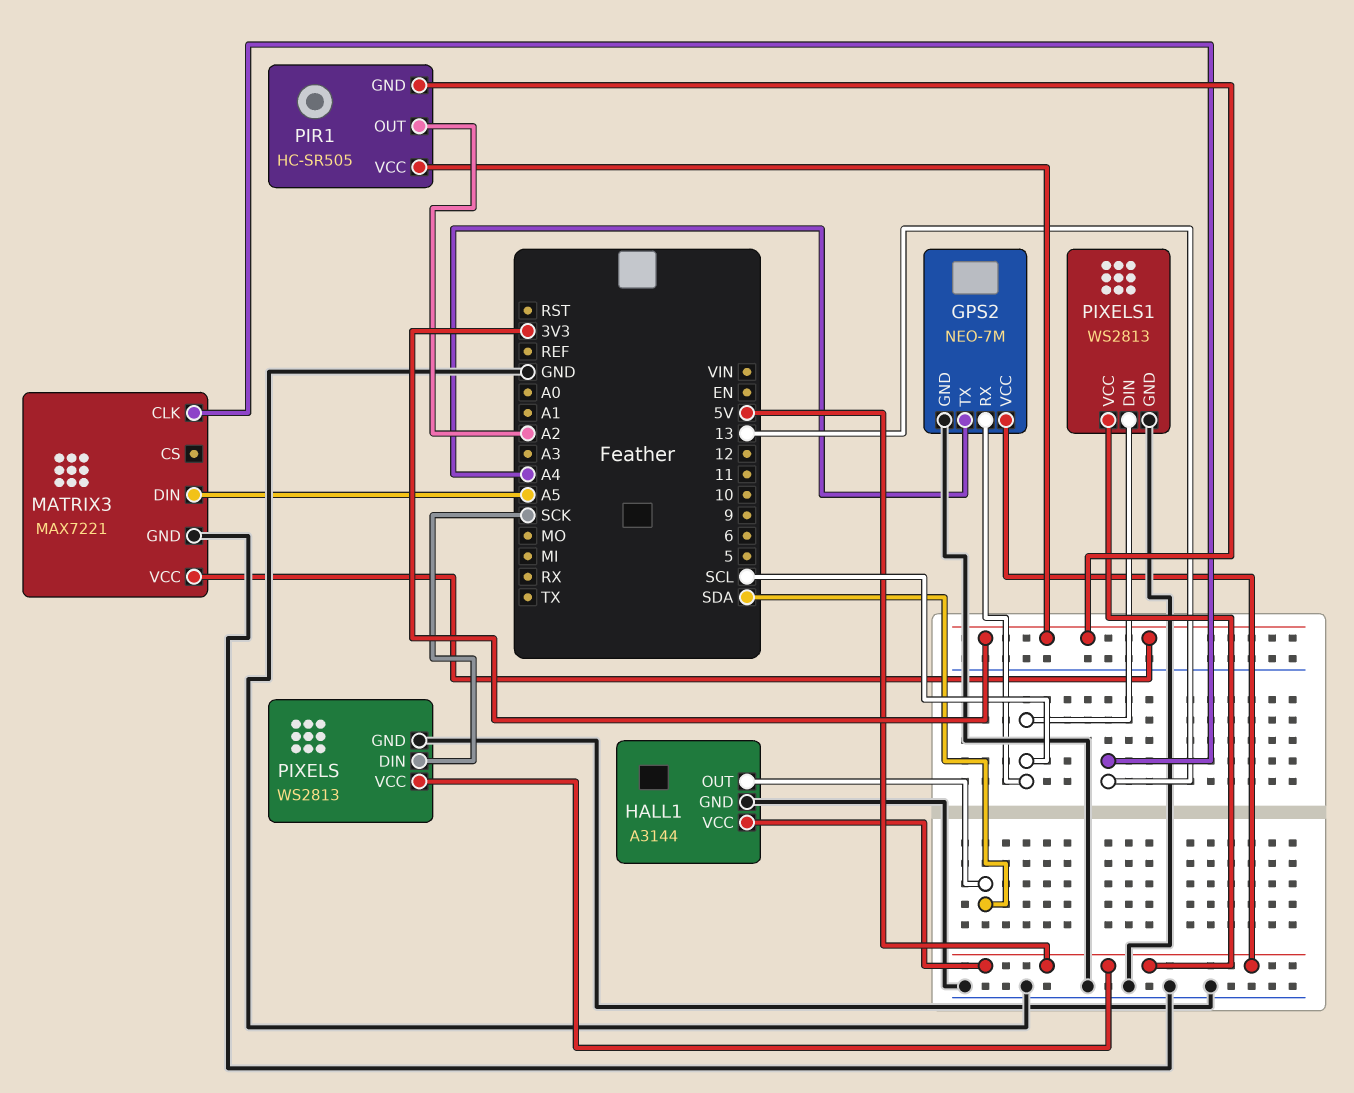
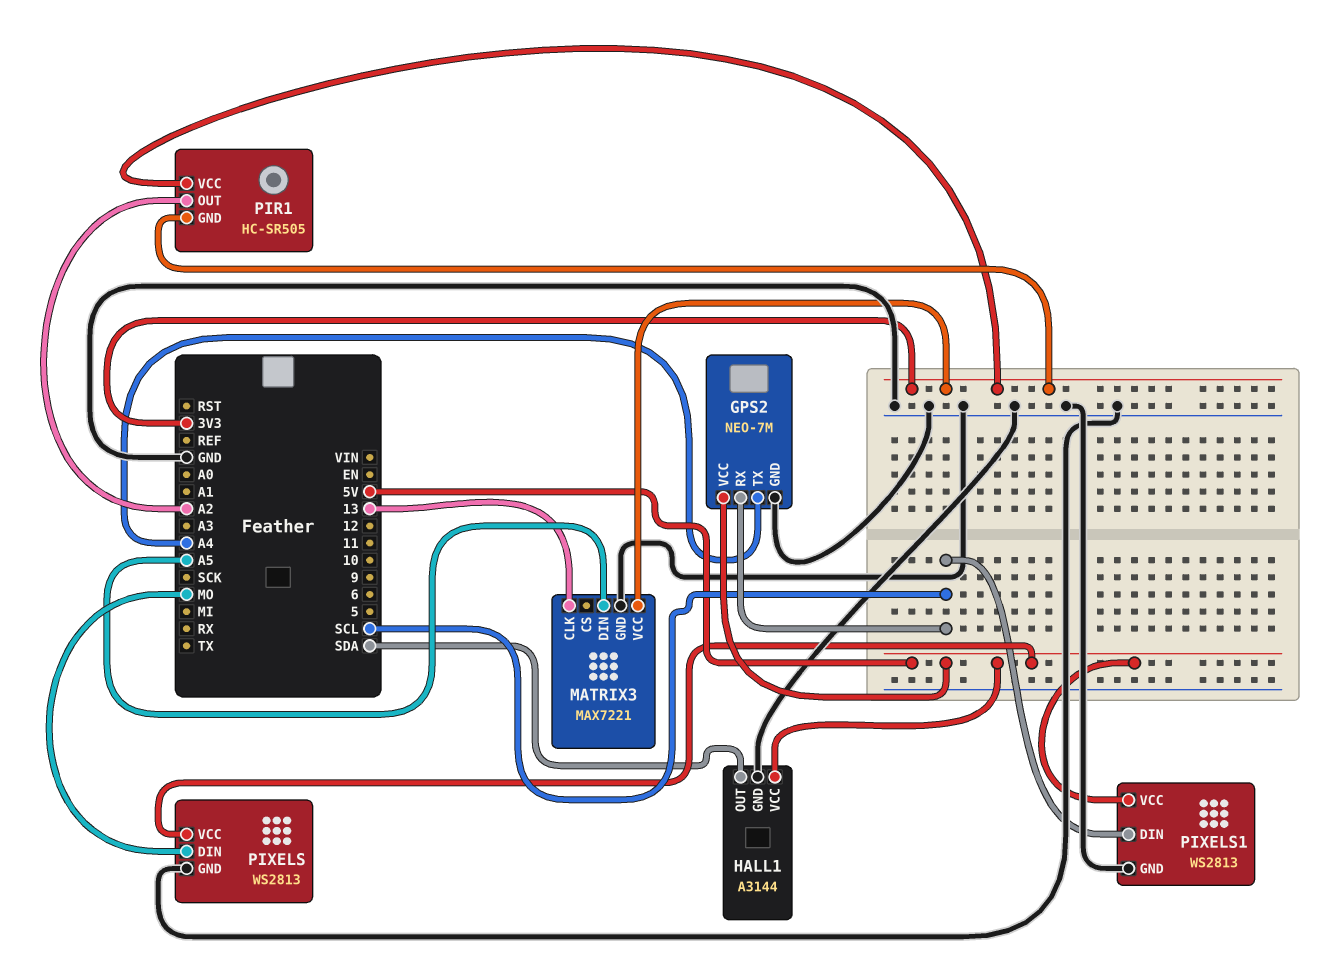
PIXELS pin DIN: SCK -> MO

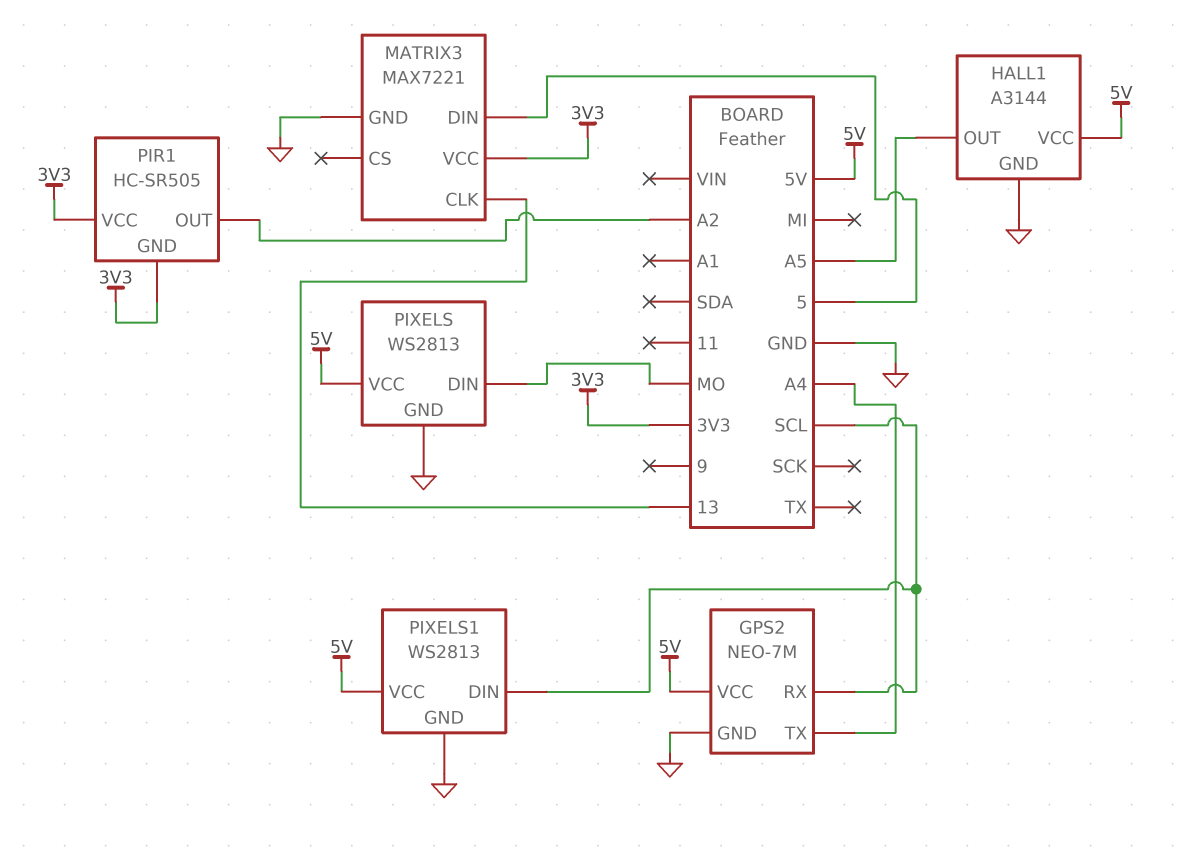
HALL1 pin OUT: SDA -> A5
MATRIX3 pin DIN: A5 -> 5

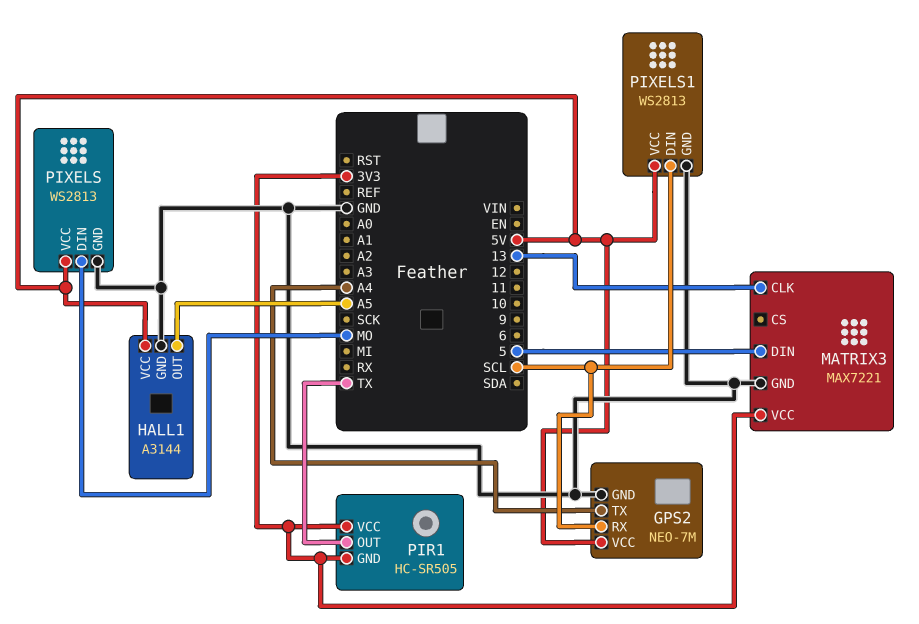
PIR1 pin OUT: A2 -> TX

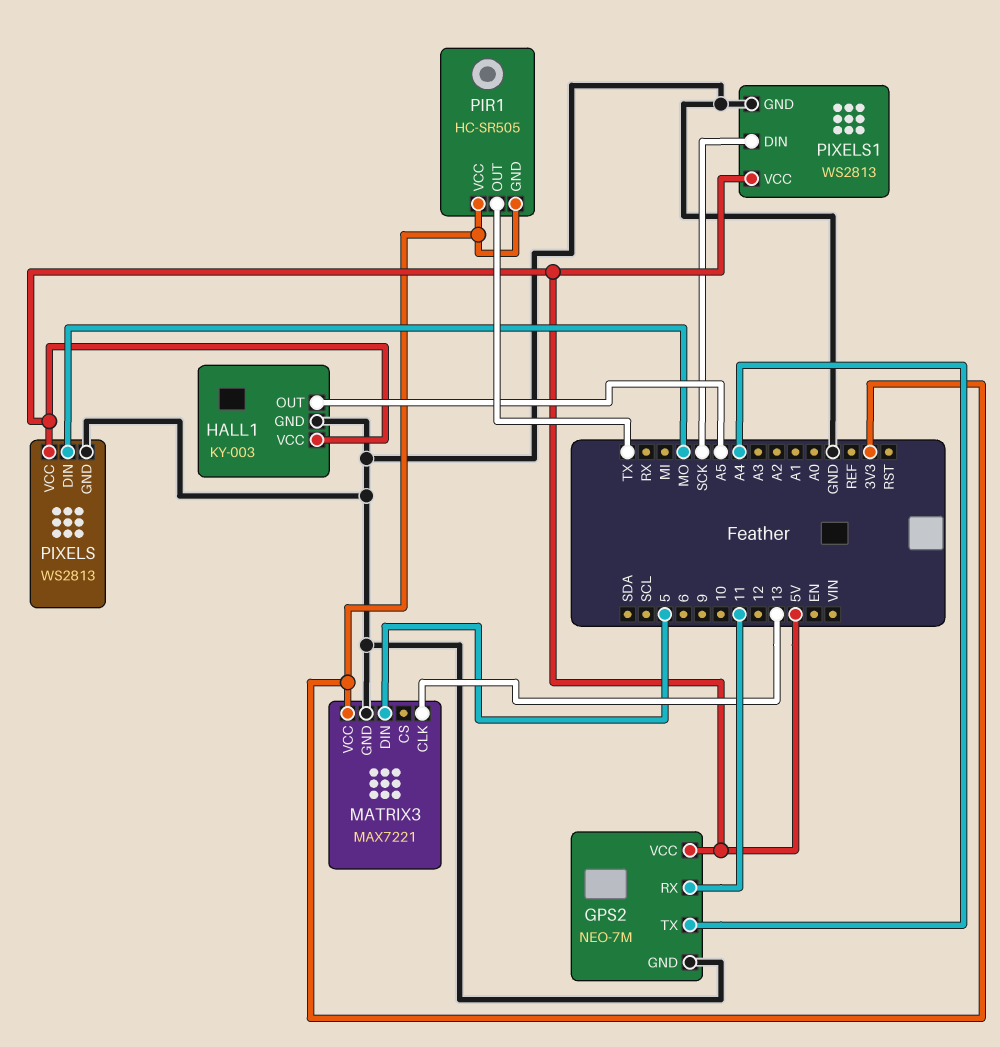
GPS2 pin RX: SCL -> 11
HALL1: A3144 -> KY-003
PIXELS1 pin DIN: SCL -> SCK

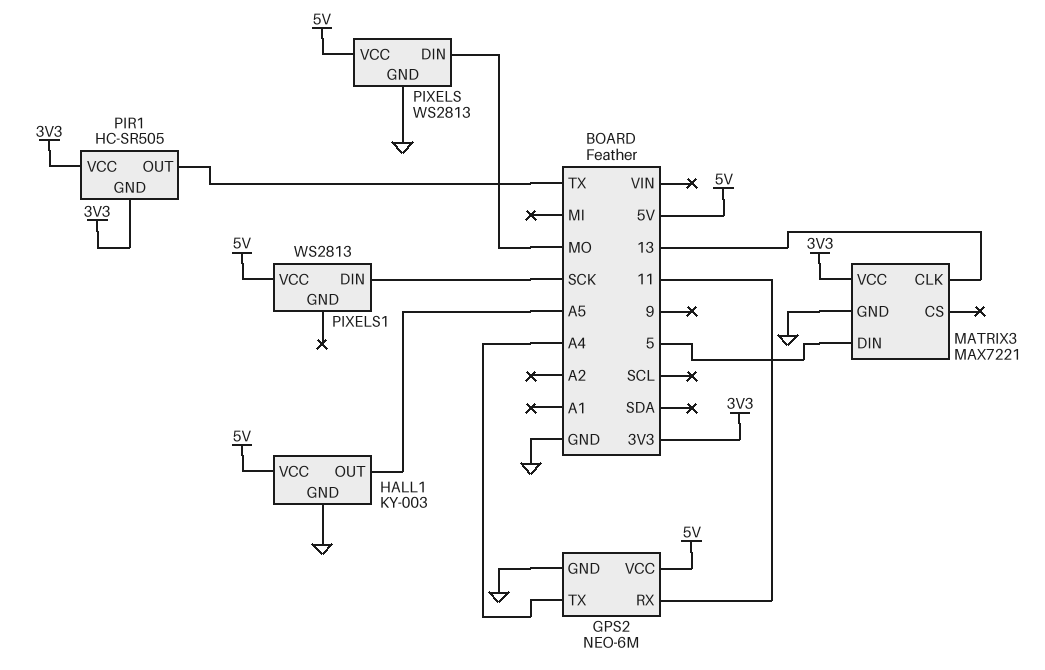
GPS2: NEO-7M -> NEO-6M
PIXELS1 pin GND: GND -> none

